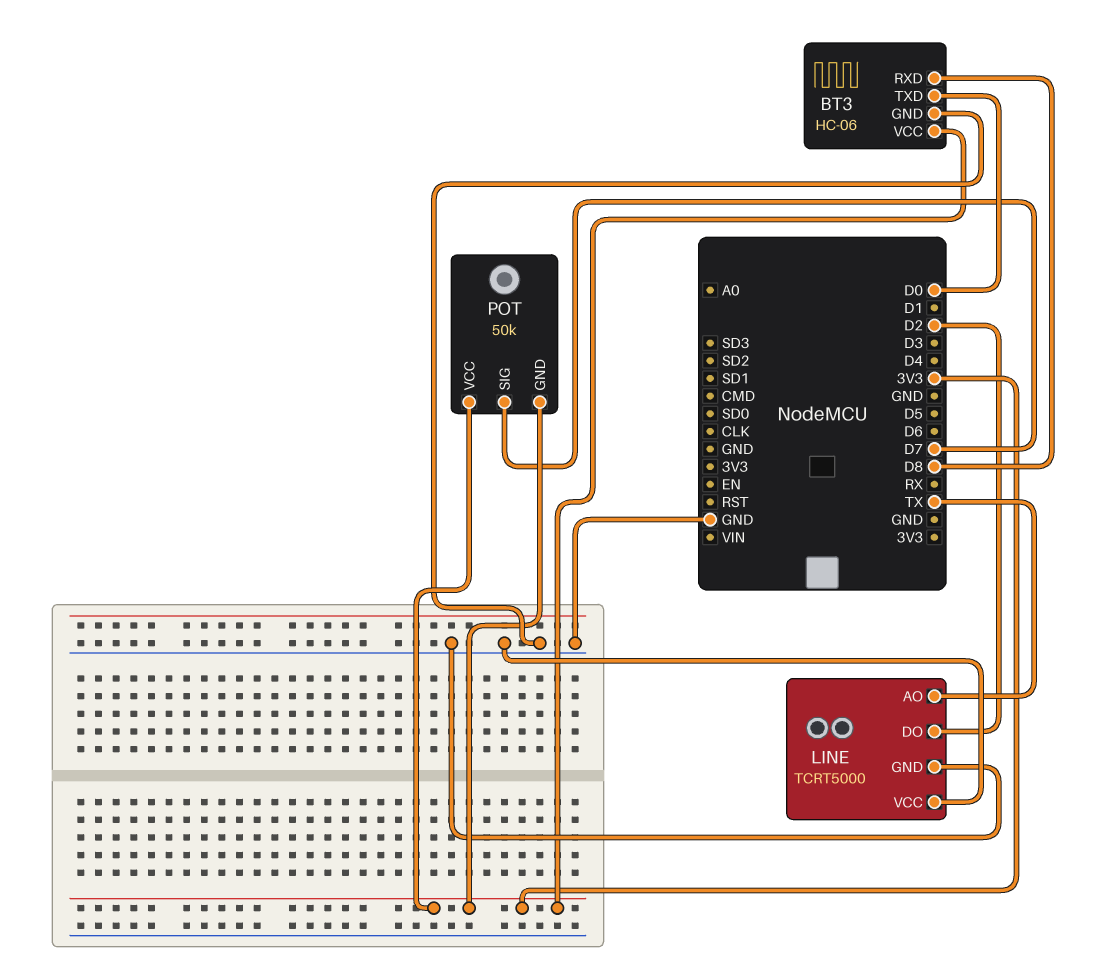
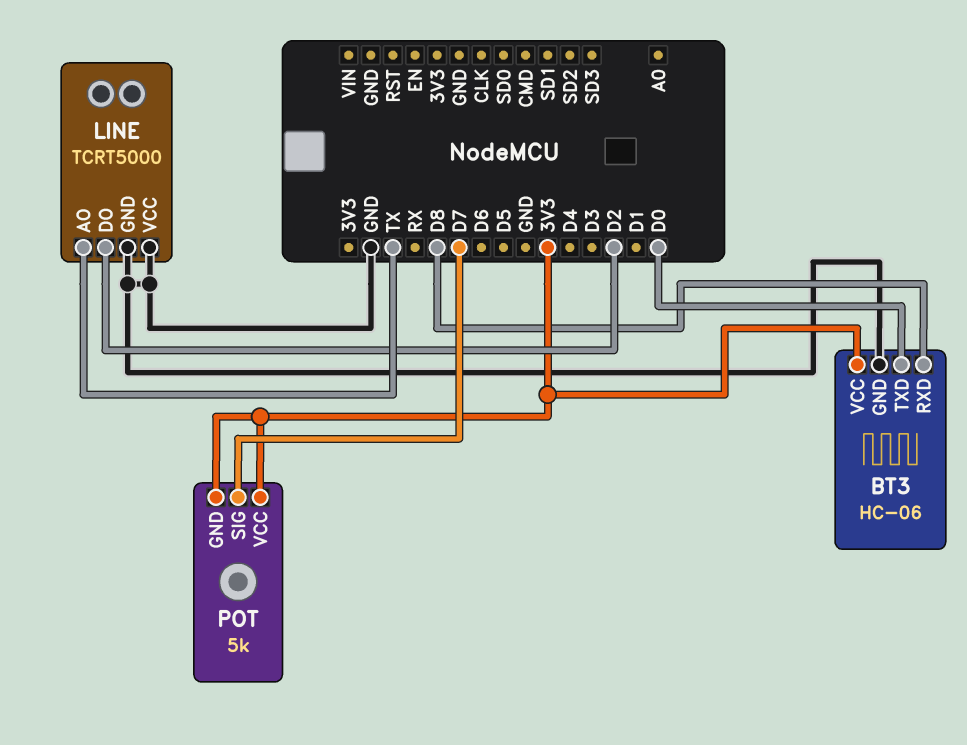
POT: 50k -> 5k

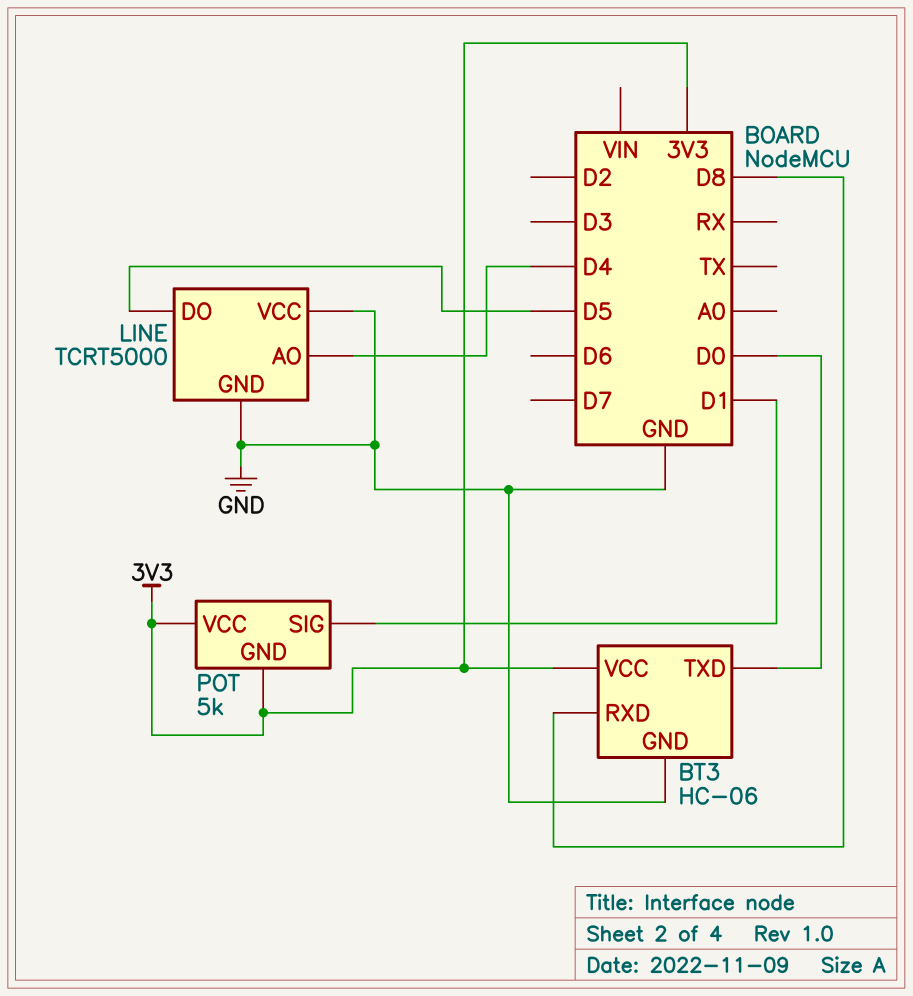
LINE pin AO: TX -> D4
LINE pin DO: D2 -> D5
POT pin SIG: D7 -> D1

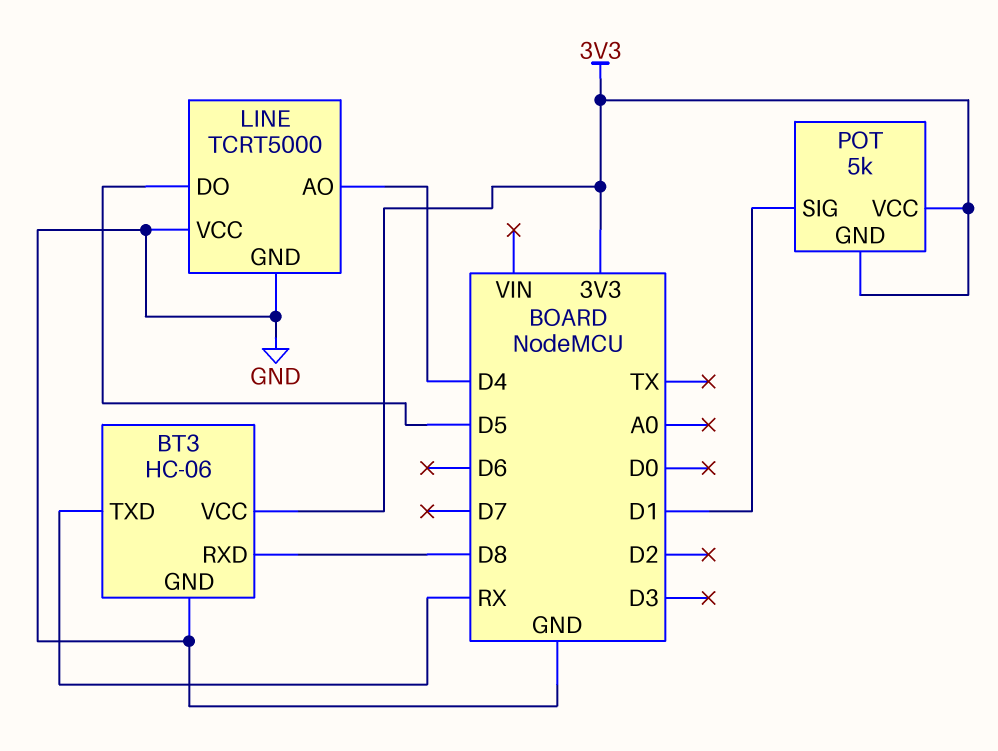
BT3 pin TXD: D0 -> RX

